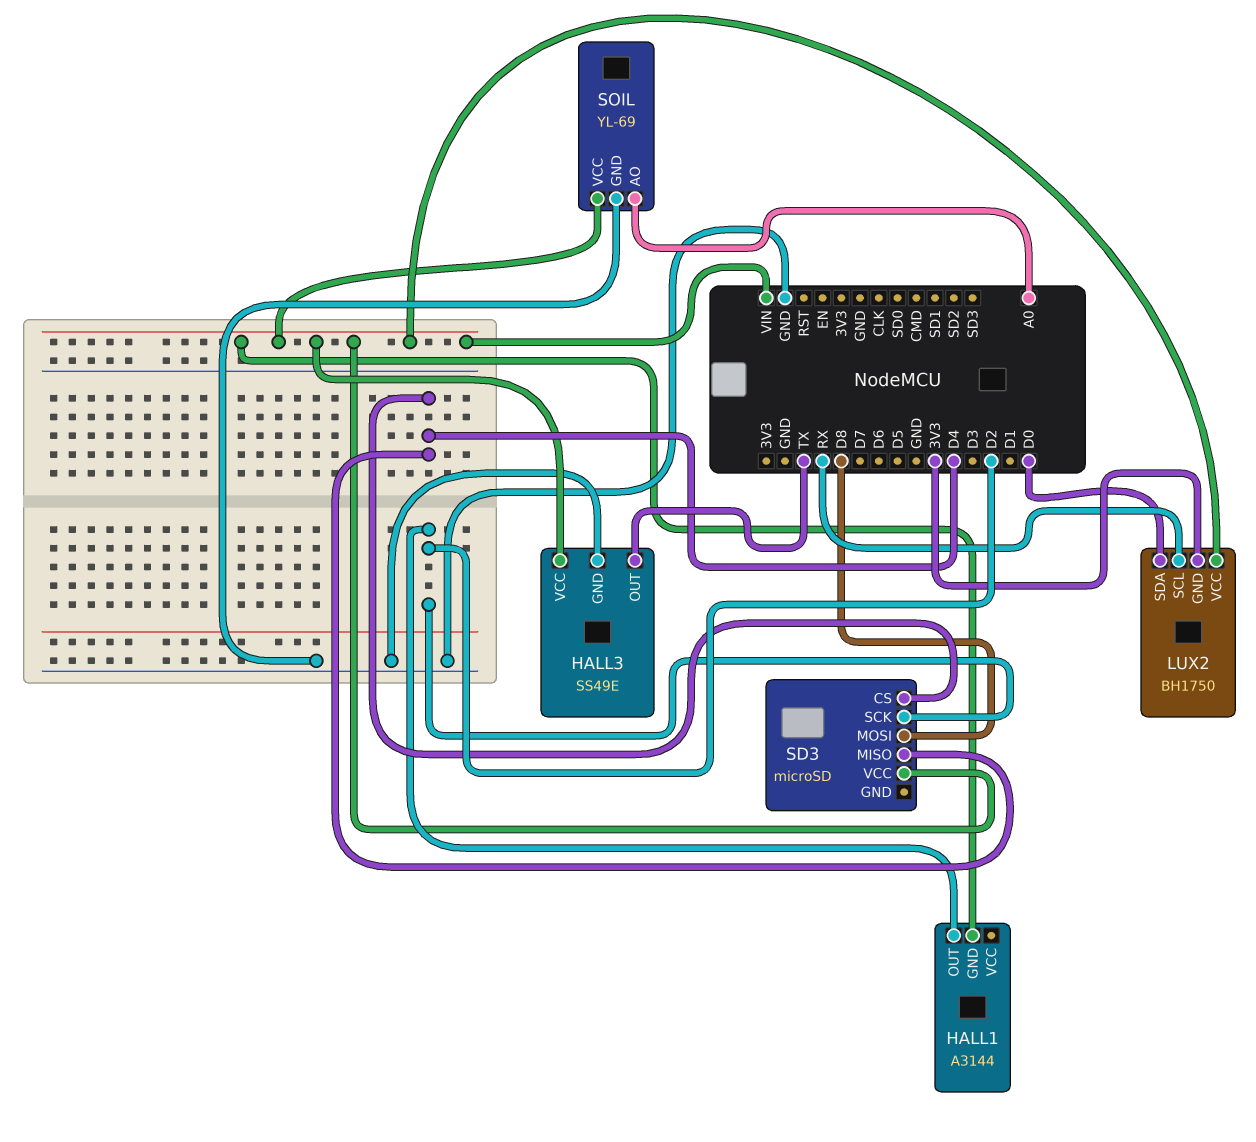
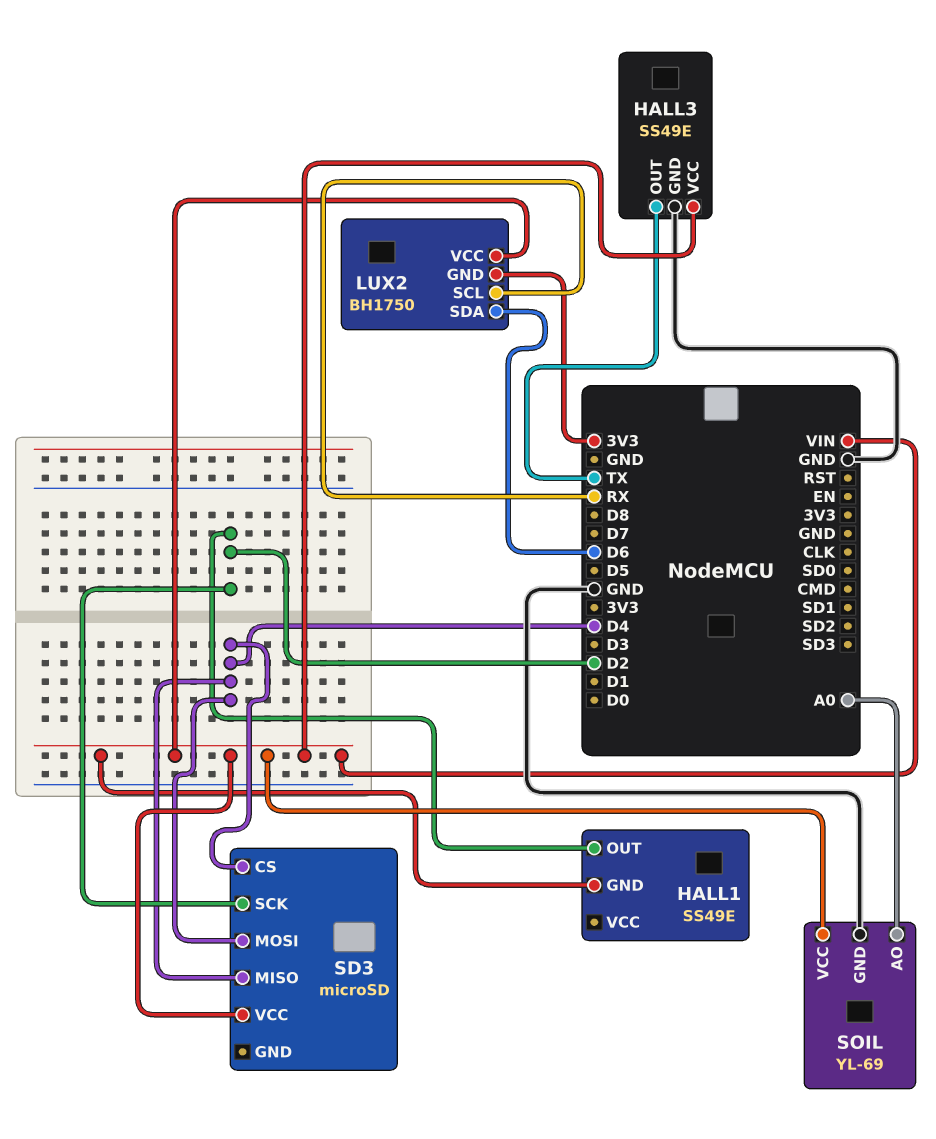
HALL1: A3144 -> SS49E
LUX2 pin SDA: D0 -> D6
SD3 pin MOSI: D8 -> D4

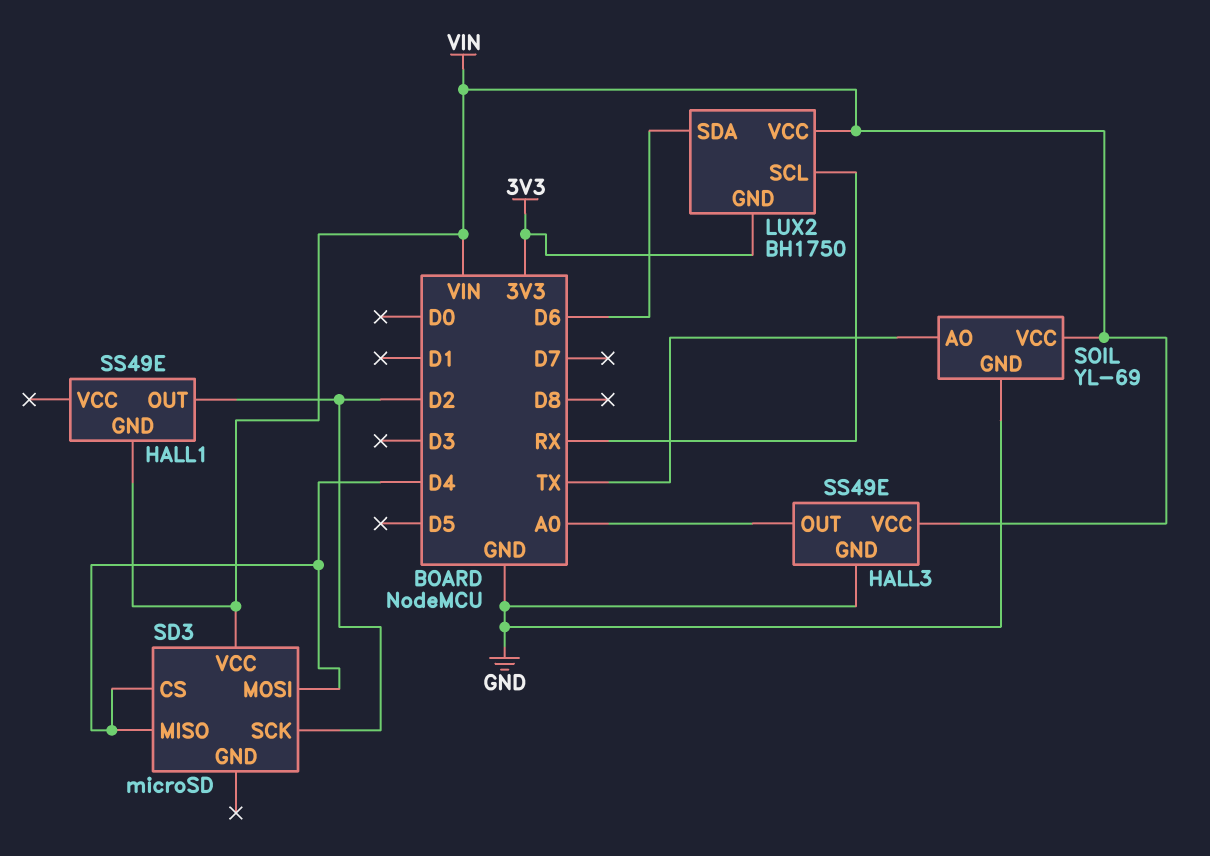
HALL3 pin OUT: TX -> A0
SOIL pin AO: A0 -> TX

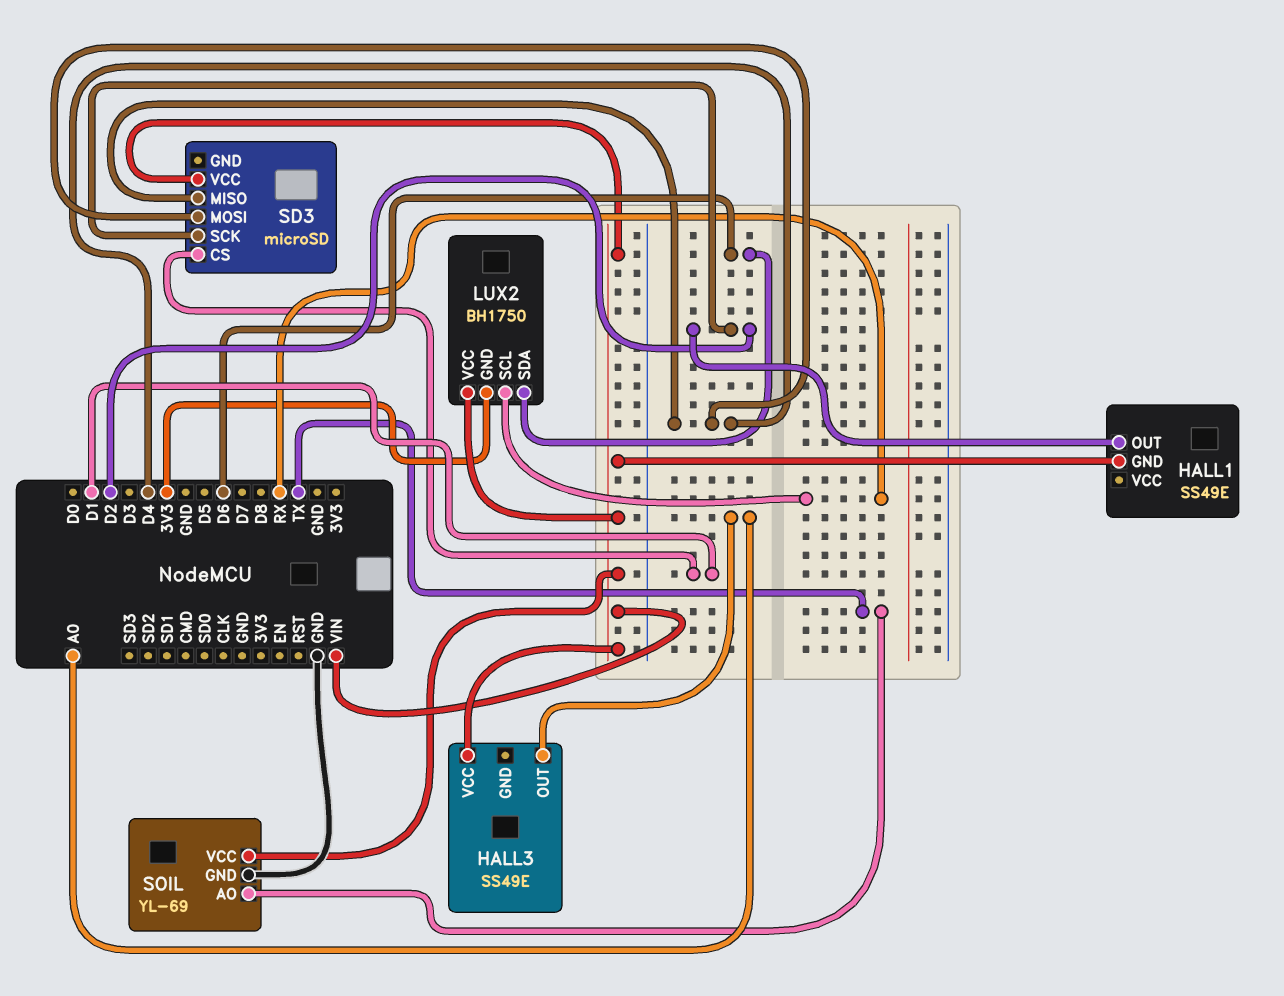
HALL3 pin GND: GND -> none
SD3 pin CS: D4 -> D1

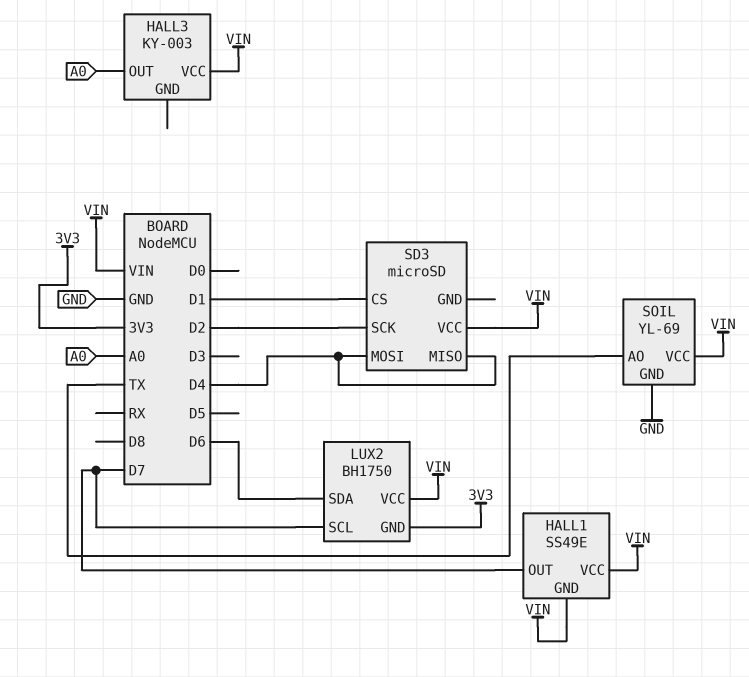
HALL1 pin OUT: D2 -> D7
HALL1 pin VCC: none -> VIN
HALL3: SS49E -> KY-003
LUX2 pin SCL: RX -> D7

